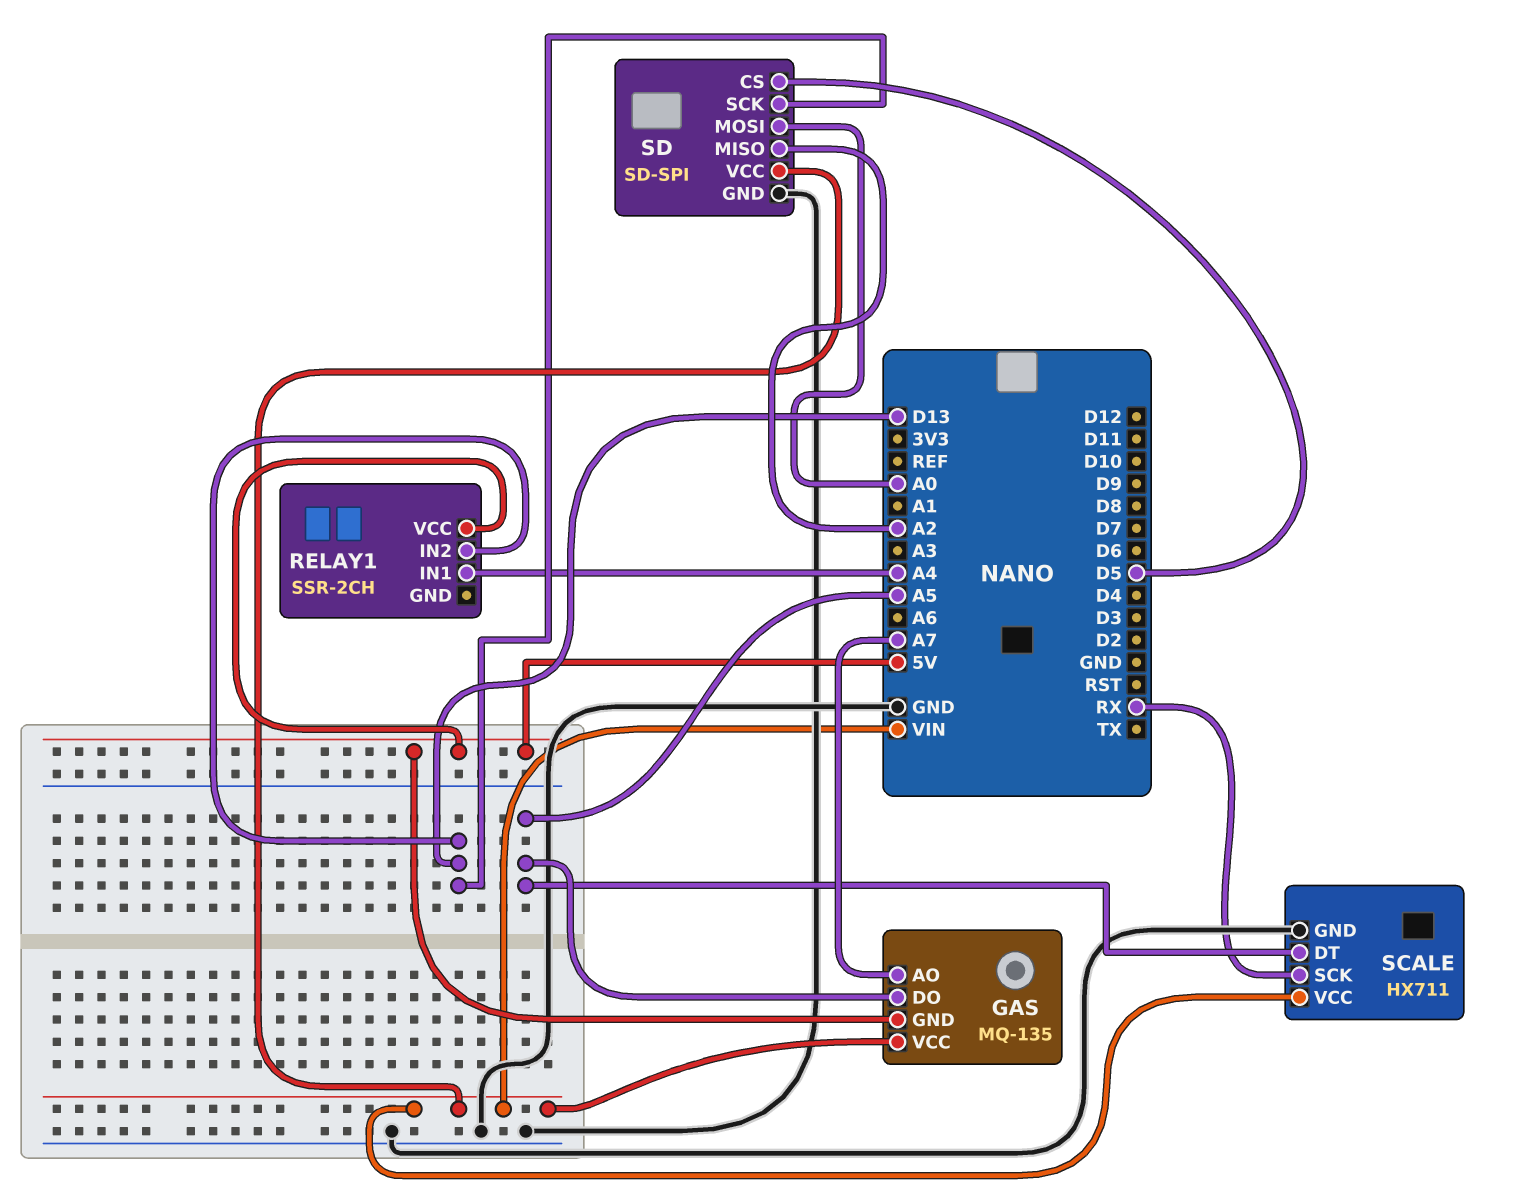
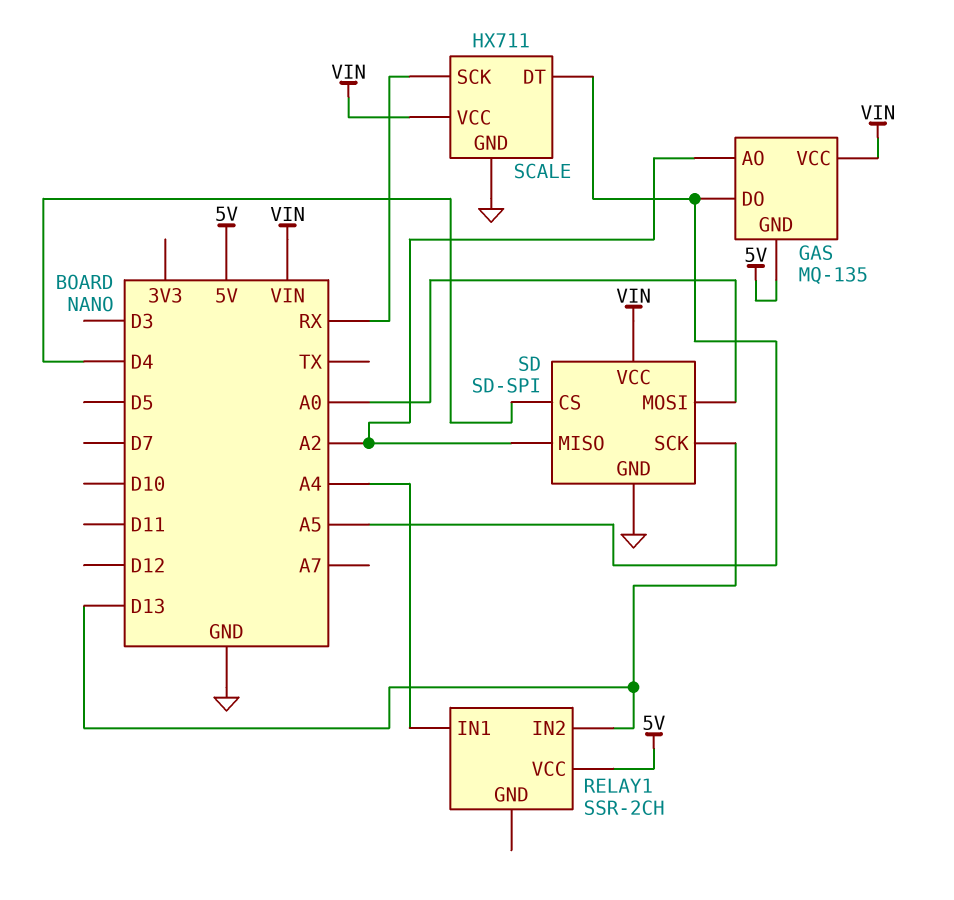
GAS pin AO: A7 -> A2
SD pin CS: D5 -> D4

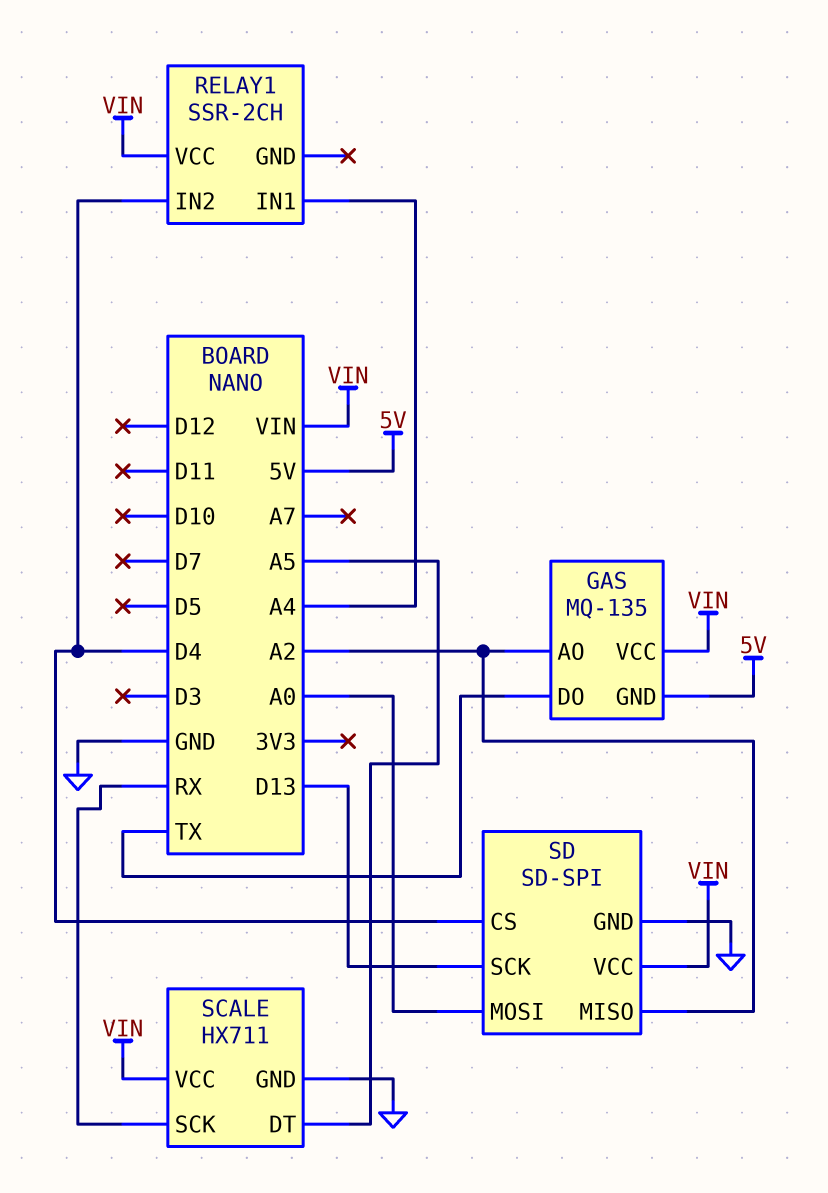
GAS pin DO: A5 -> TX
RELAY1 pin IN2: D13 -> D4
RELAY1 pin VCC: 5V -> VIN

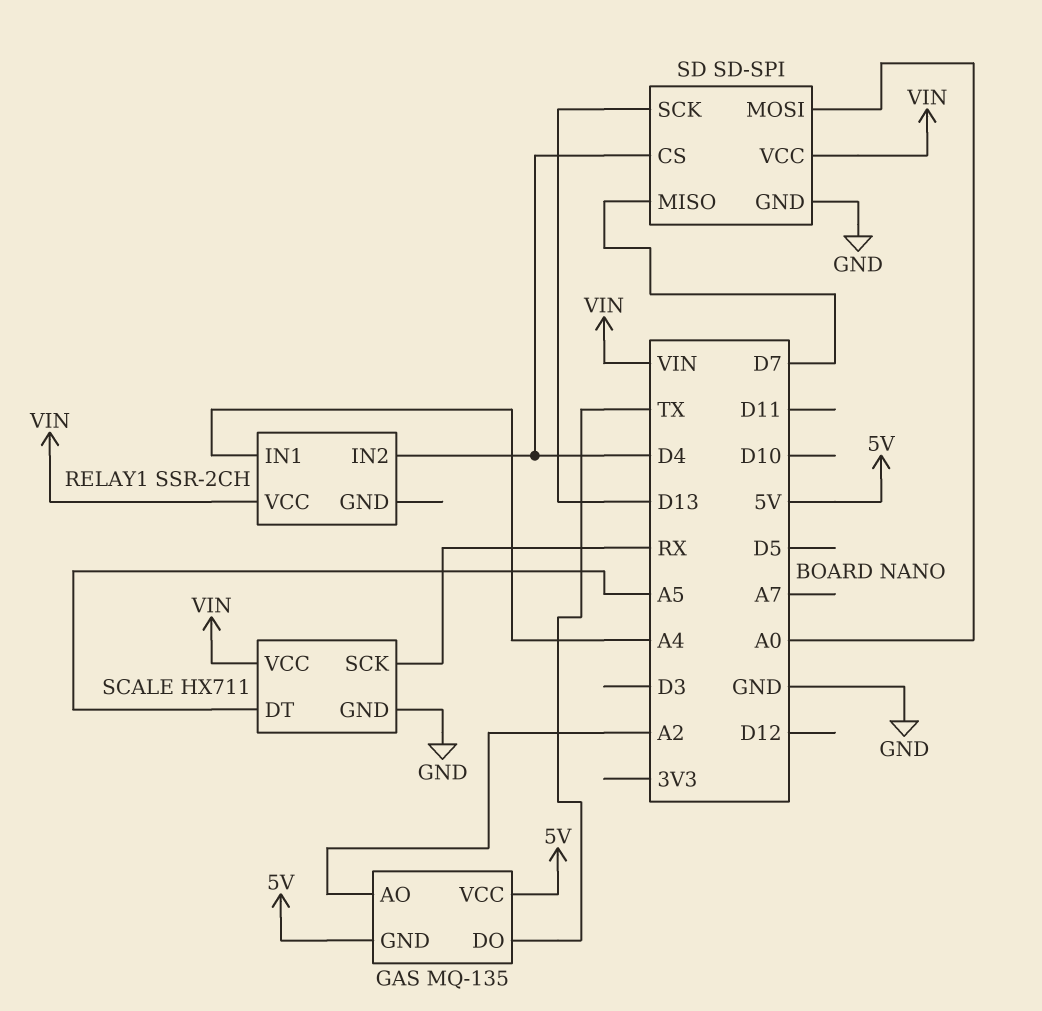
GAS pin VCC: VIN -> 5V
SD pin MISO: A2 -> D7

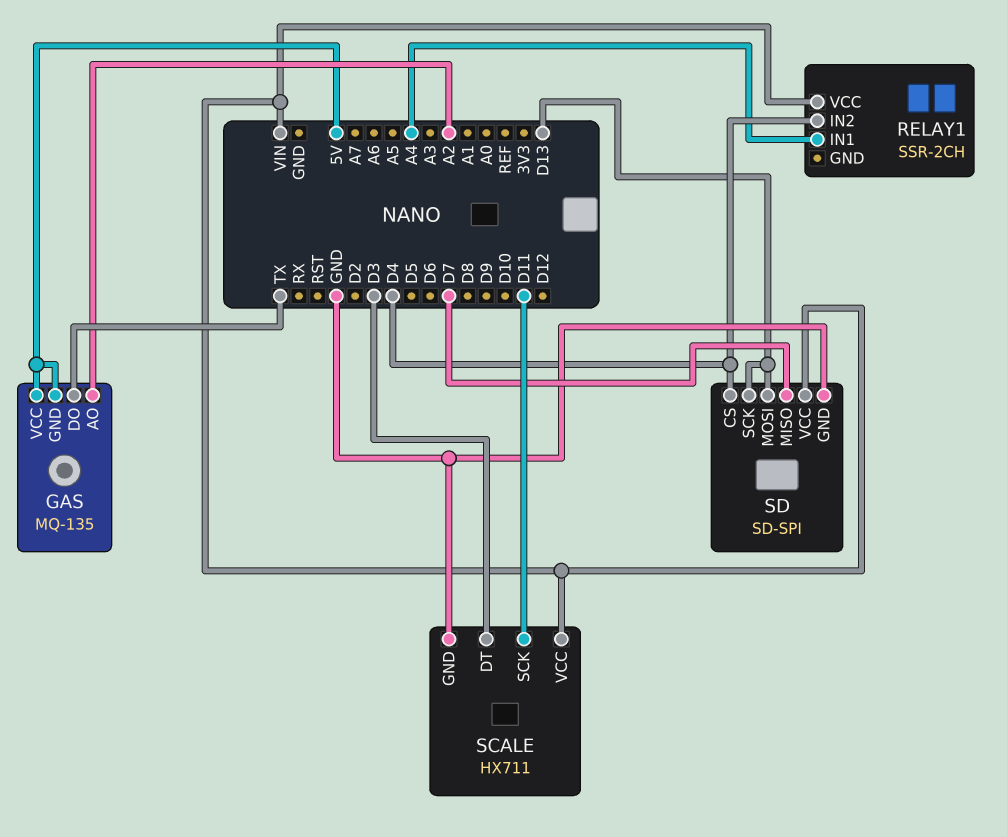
SCALE pin DT: A5 -> D3
SCALE pin SCK: RX -> D11
SD pin MOSI: A0 -> D13

